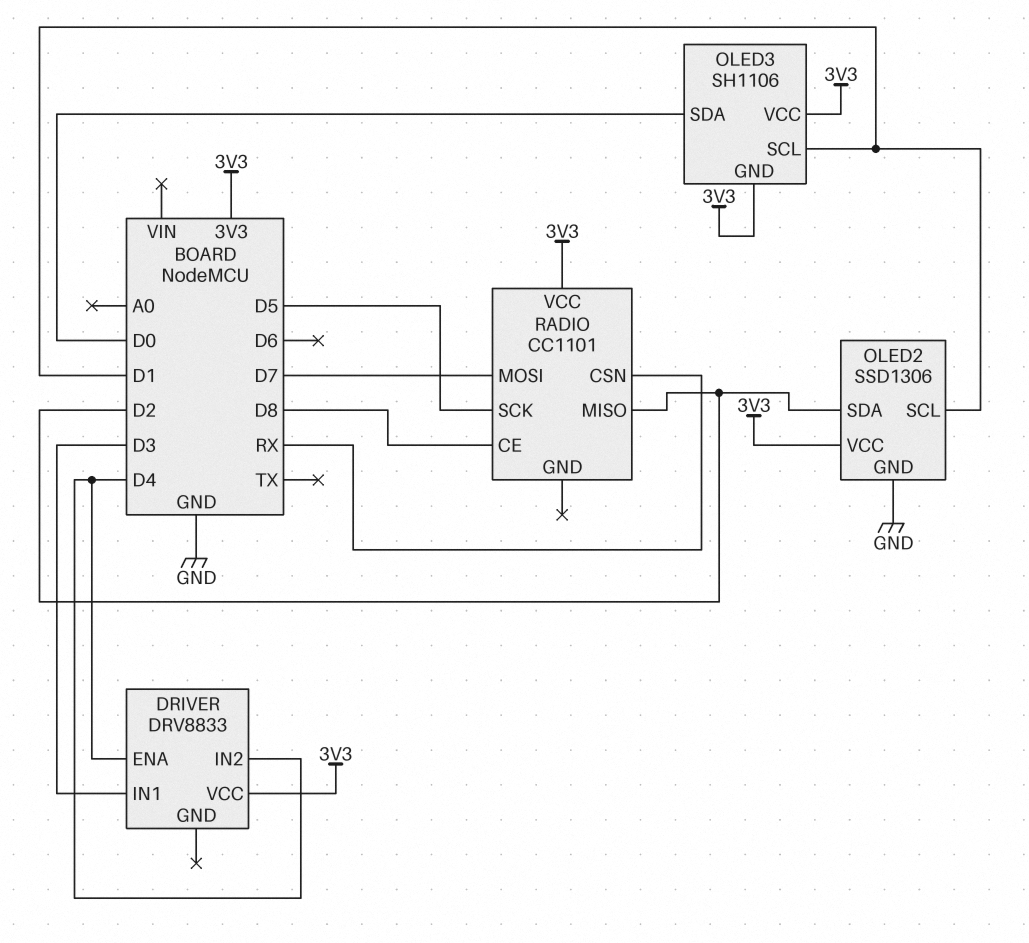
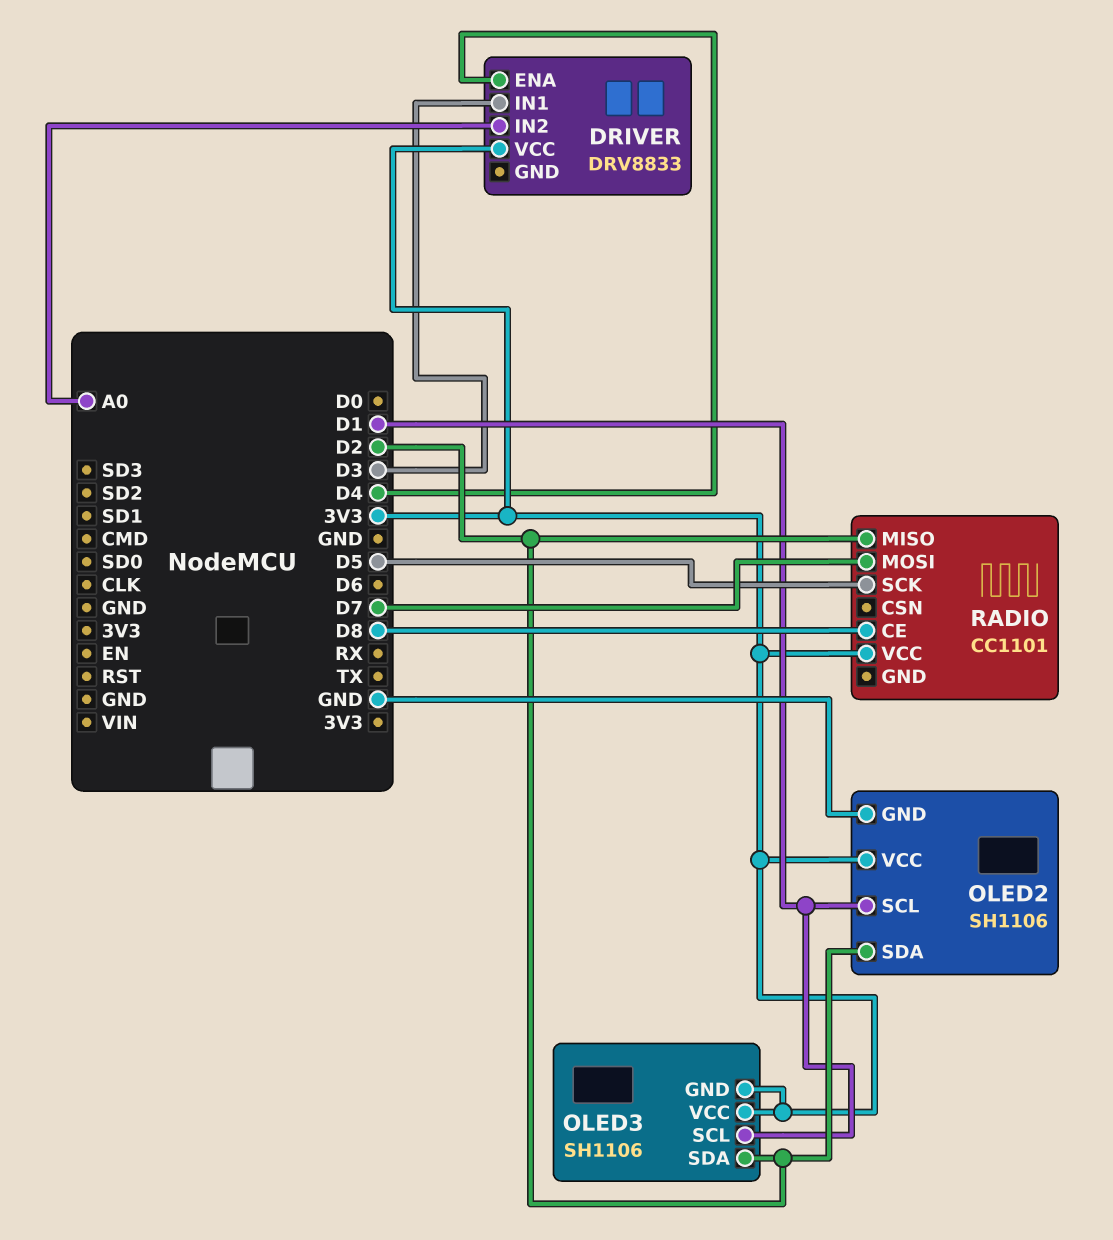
DRIVER pin IN2: D4 -> A0
OLED2: SSD1306 -> SH1106
OLED3 pin SDA: D0 -> D2
RADIO pin CSN: RX -> none

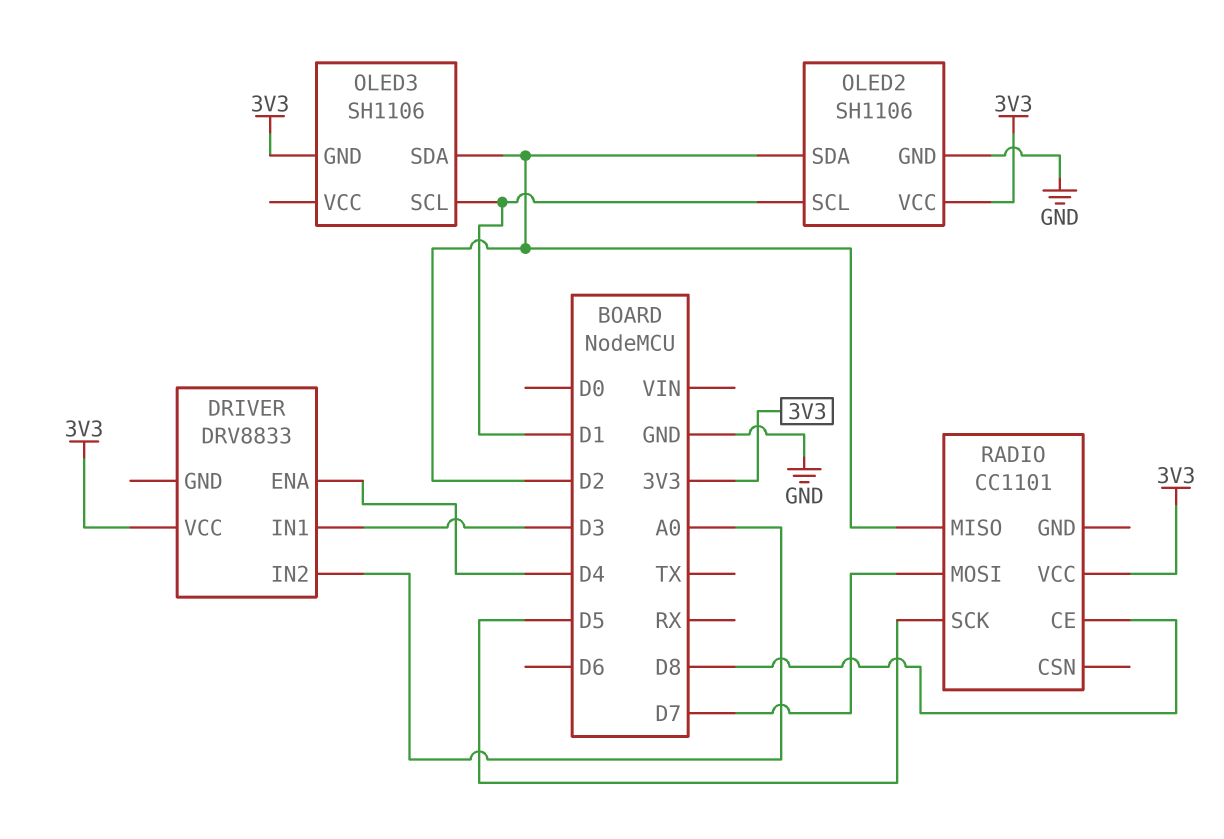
OLED3 pin VCC: 3V3 -> none

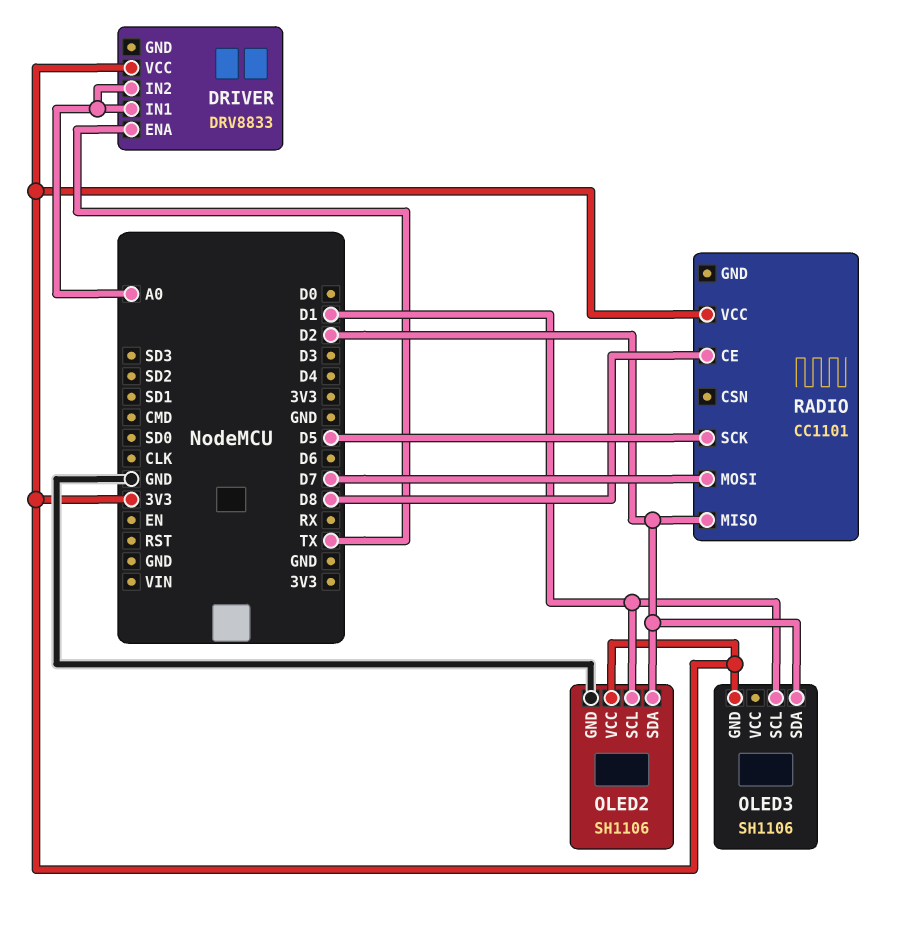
DRIVER pin ENA: D4 -> TX
DRIVER pin IN1: D3 -> A0

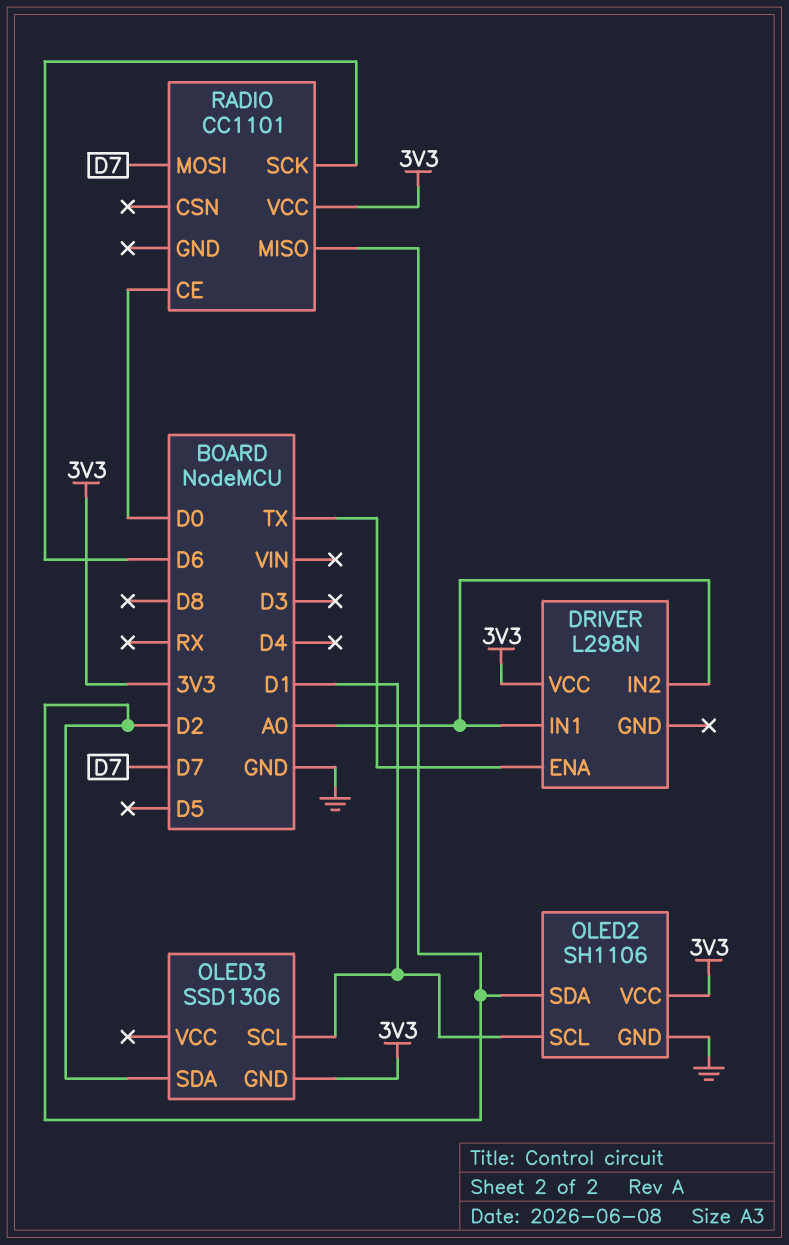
DRIVER: DRV8833 -> L298N
OLED3: SH1106 -> SSD1306
RADIO pin CE: D8 -> D0
RADIO pin SCK: D5 -> D6

